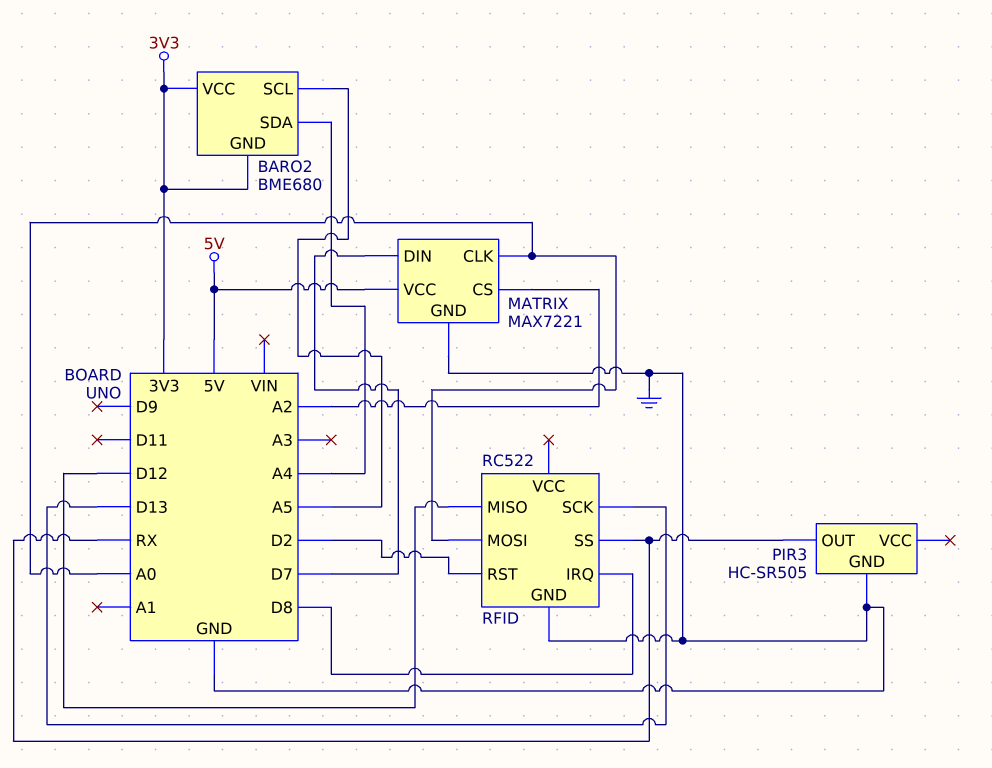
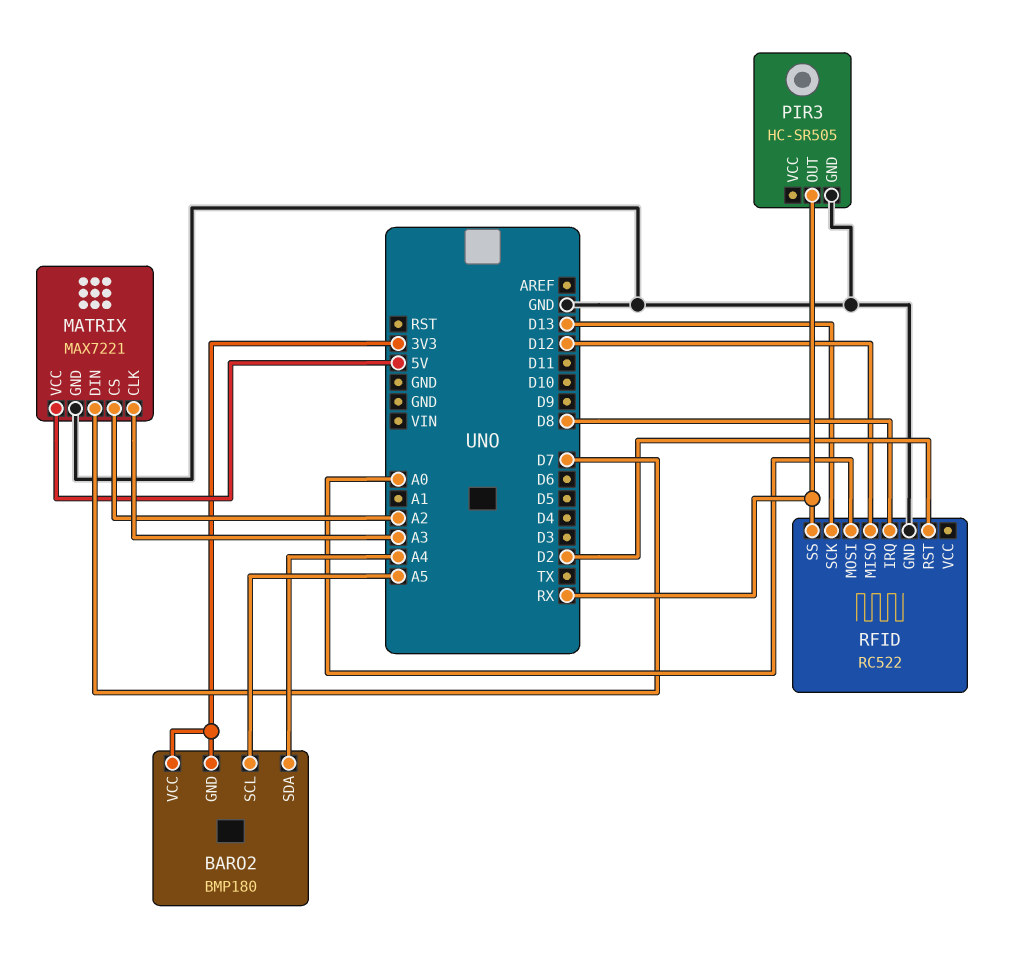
BARO2: BME680 -> BMP180
MATRIX pin CLK: A0 -> A3

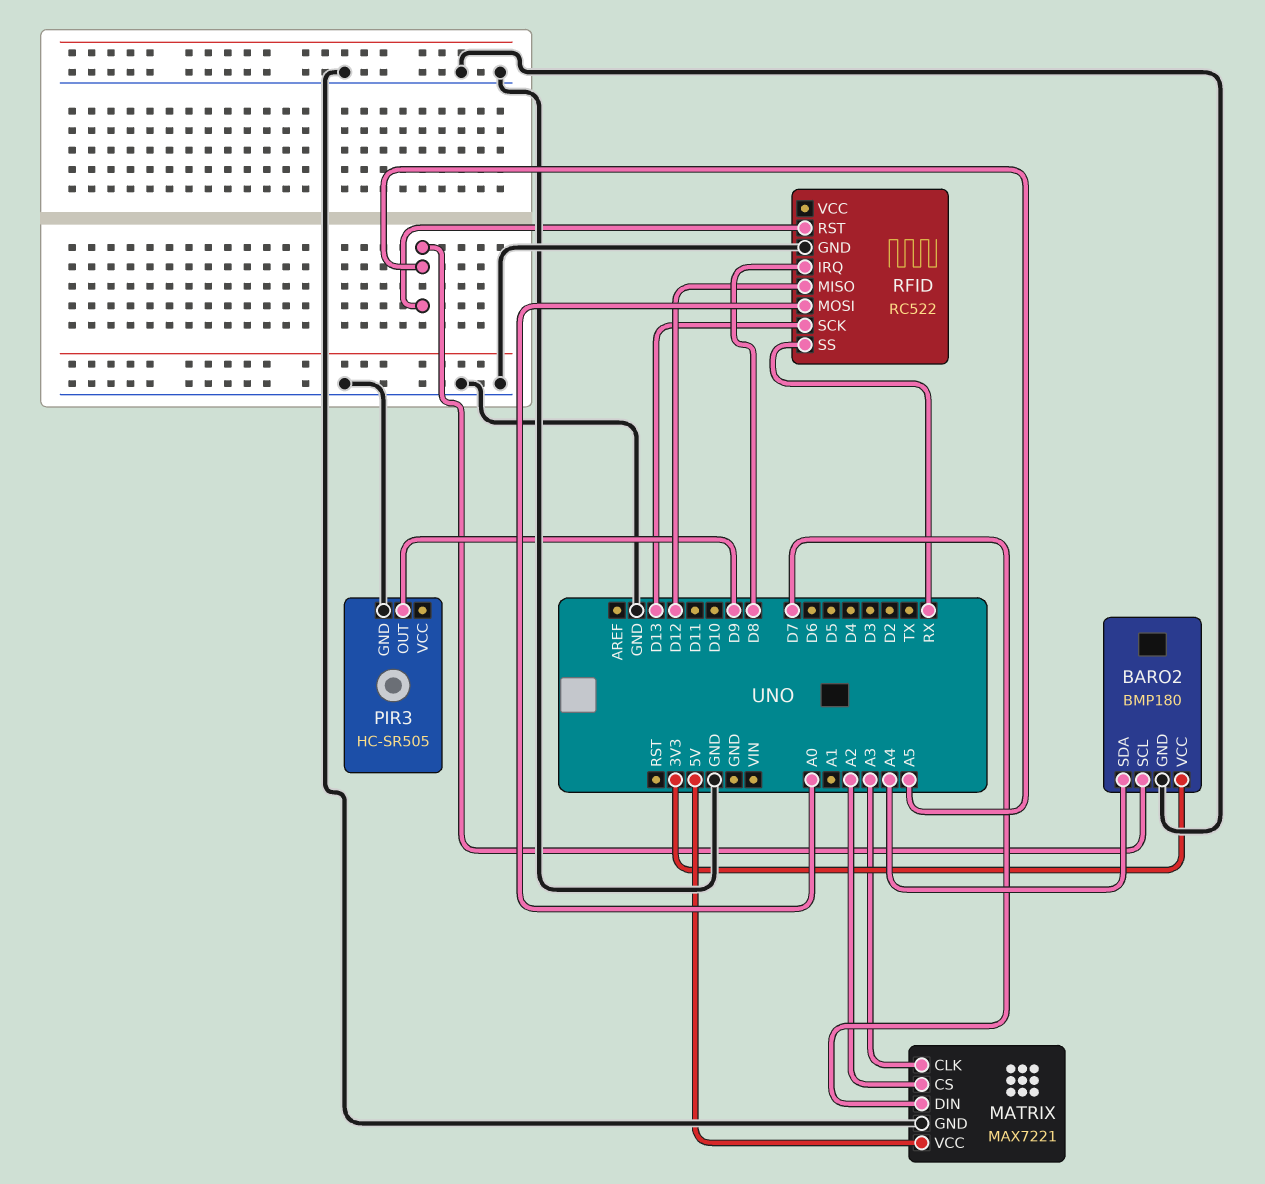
BARO2 pin GND: 3V3 -> GND
PIR3 pin OUT: RX -> D9
RFID pin RST: D2 -> A5

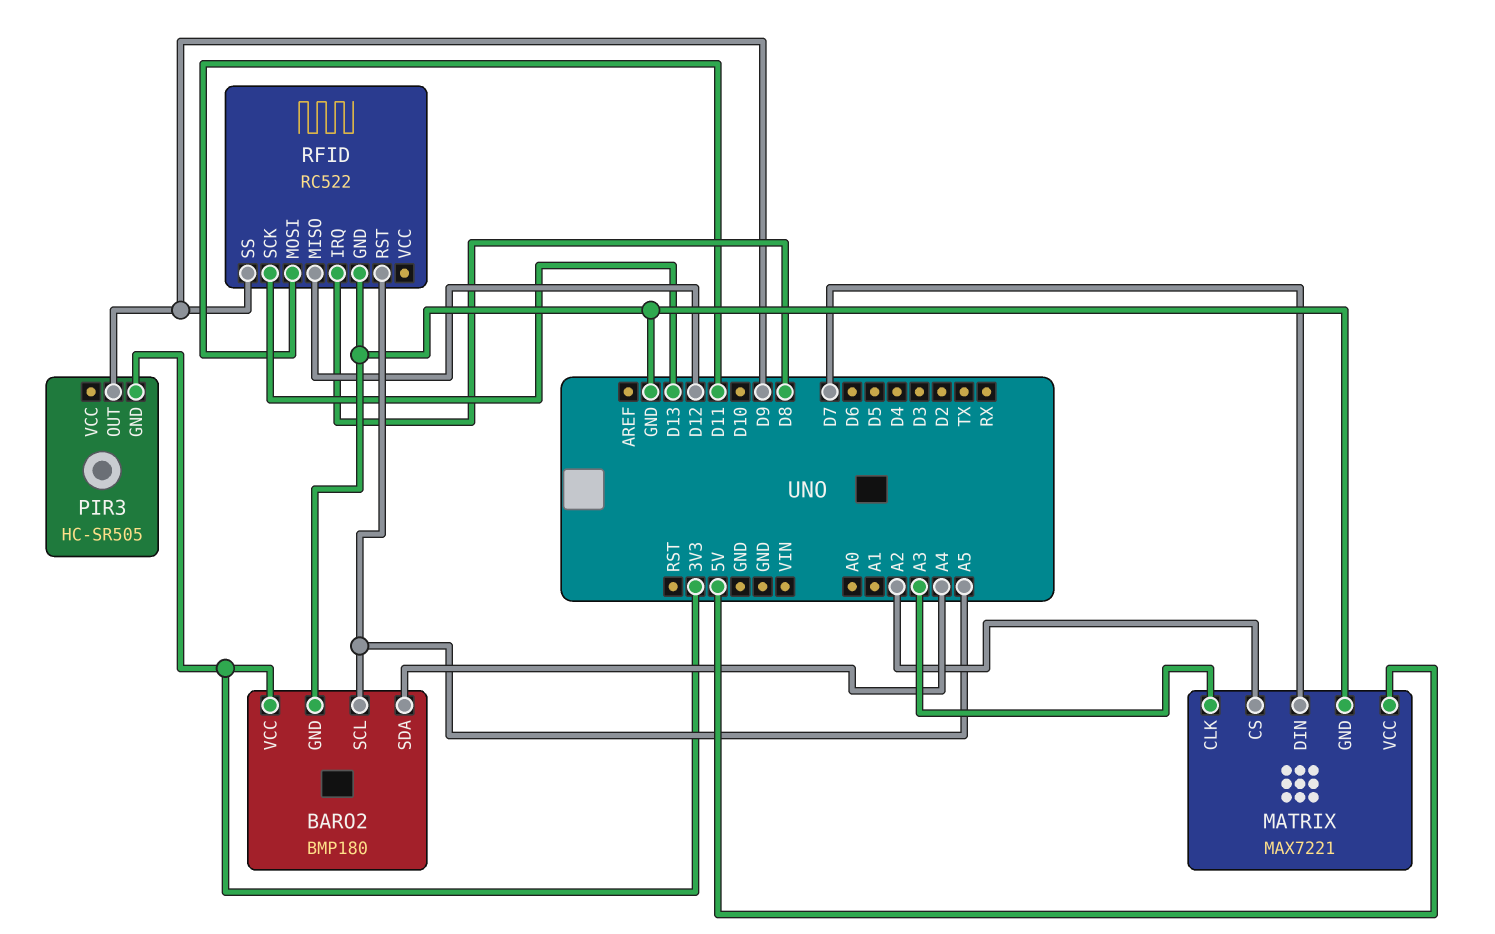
PIR3 pin GND: GND -> 3V3
RFID pin MOSI: A0 -> D11
RFID pin SS: RX -> D9

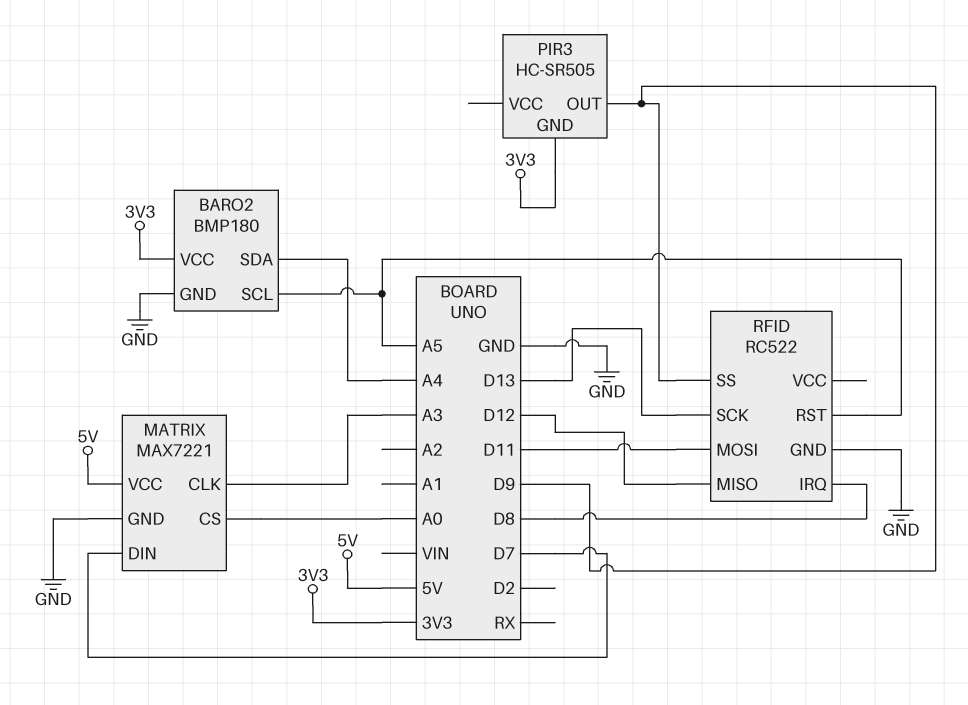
MATRIX pin CS: A2 -> A0

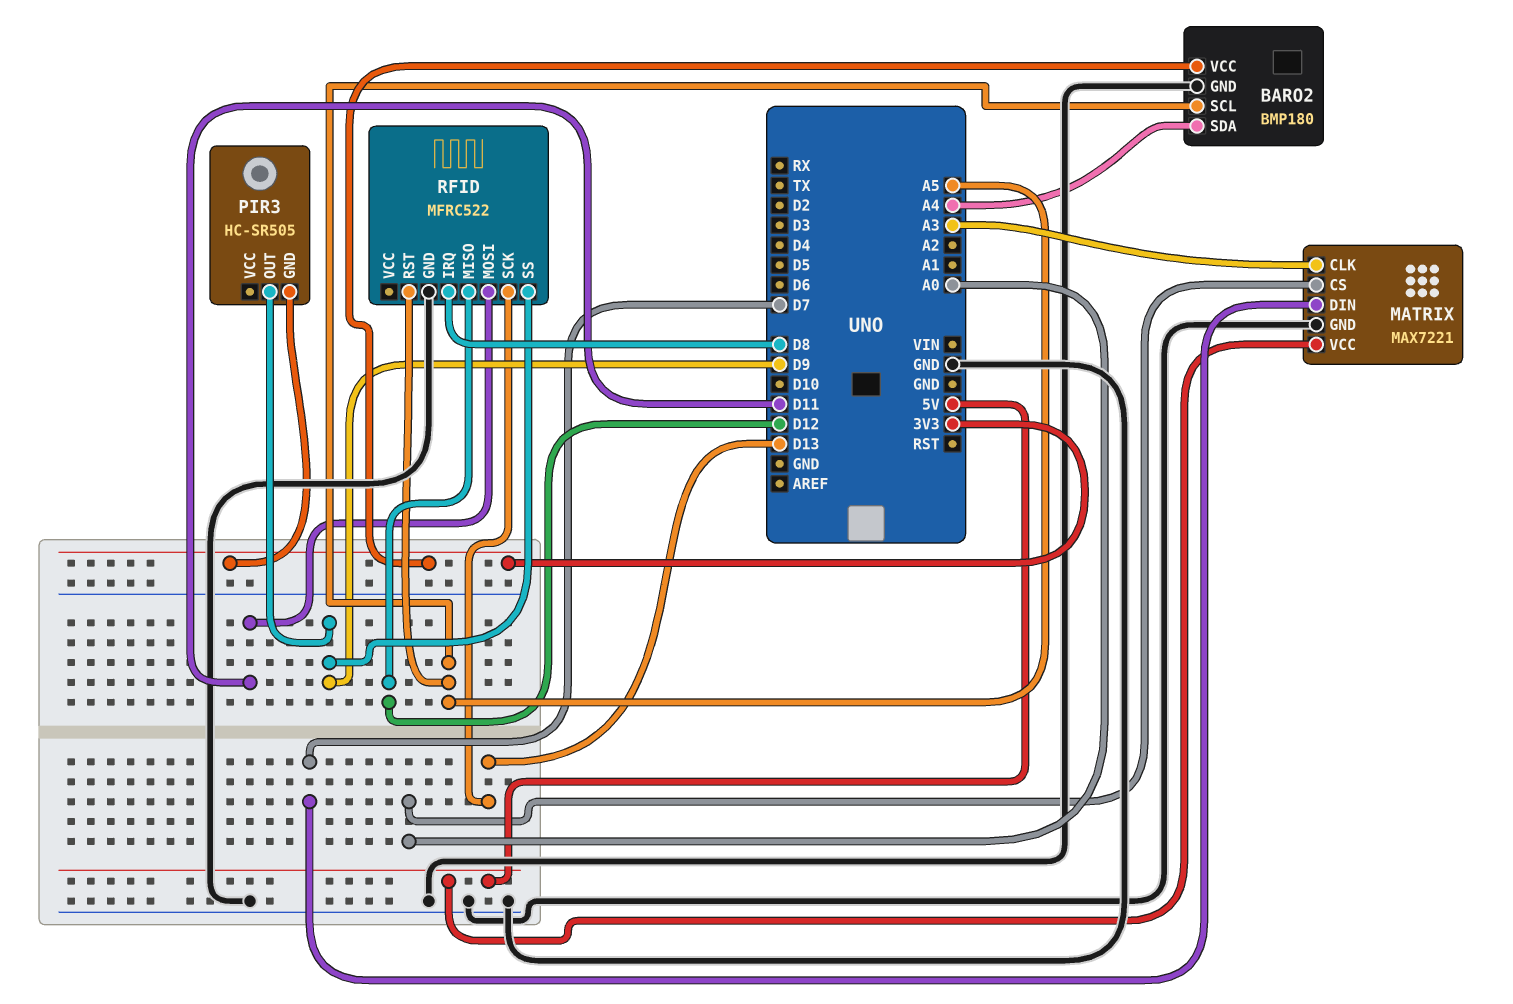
RFID: RC522 -> MFRC522

